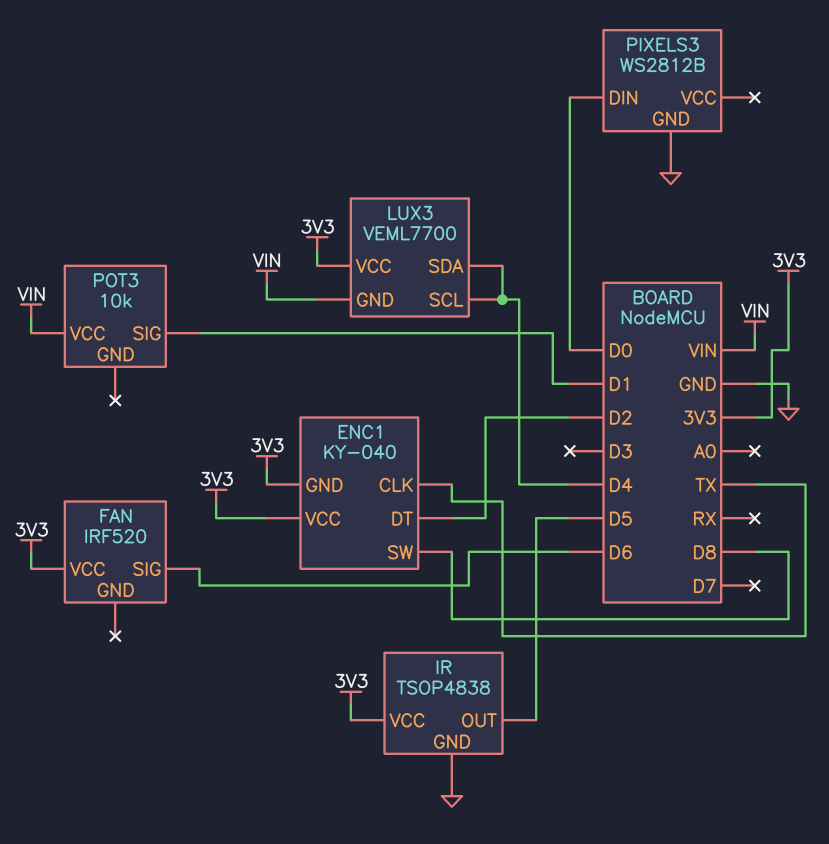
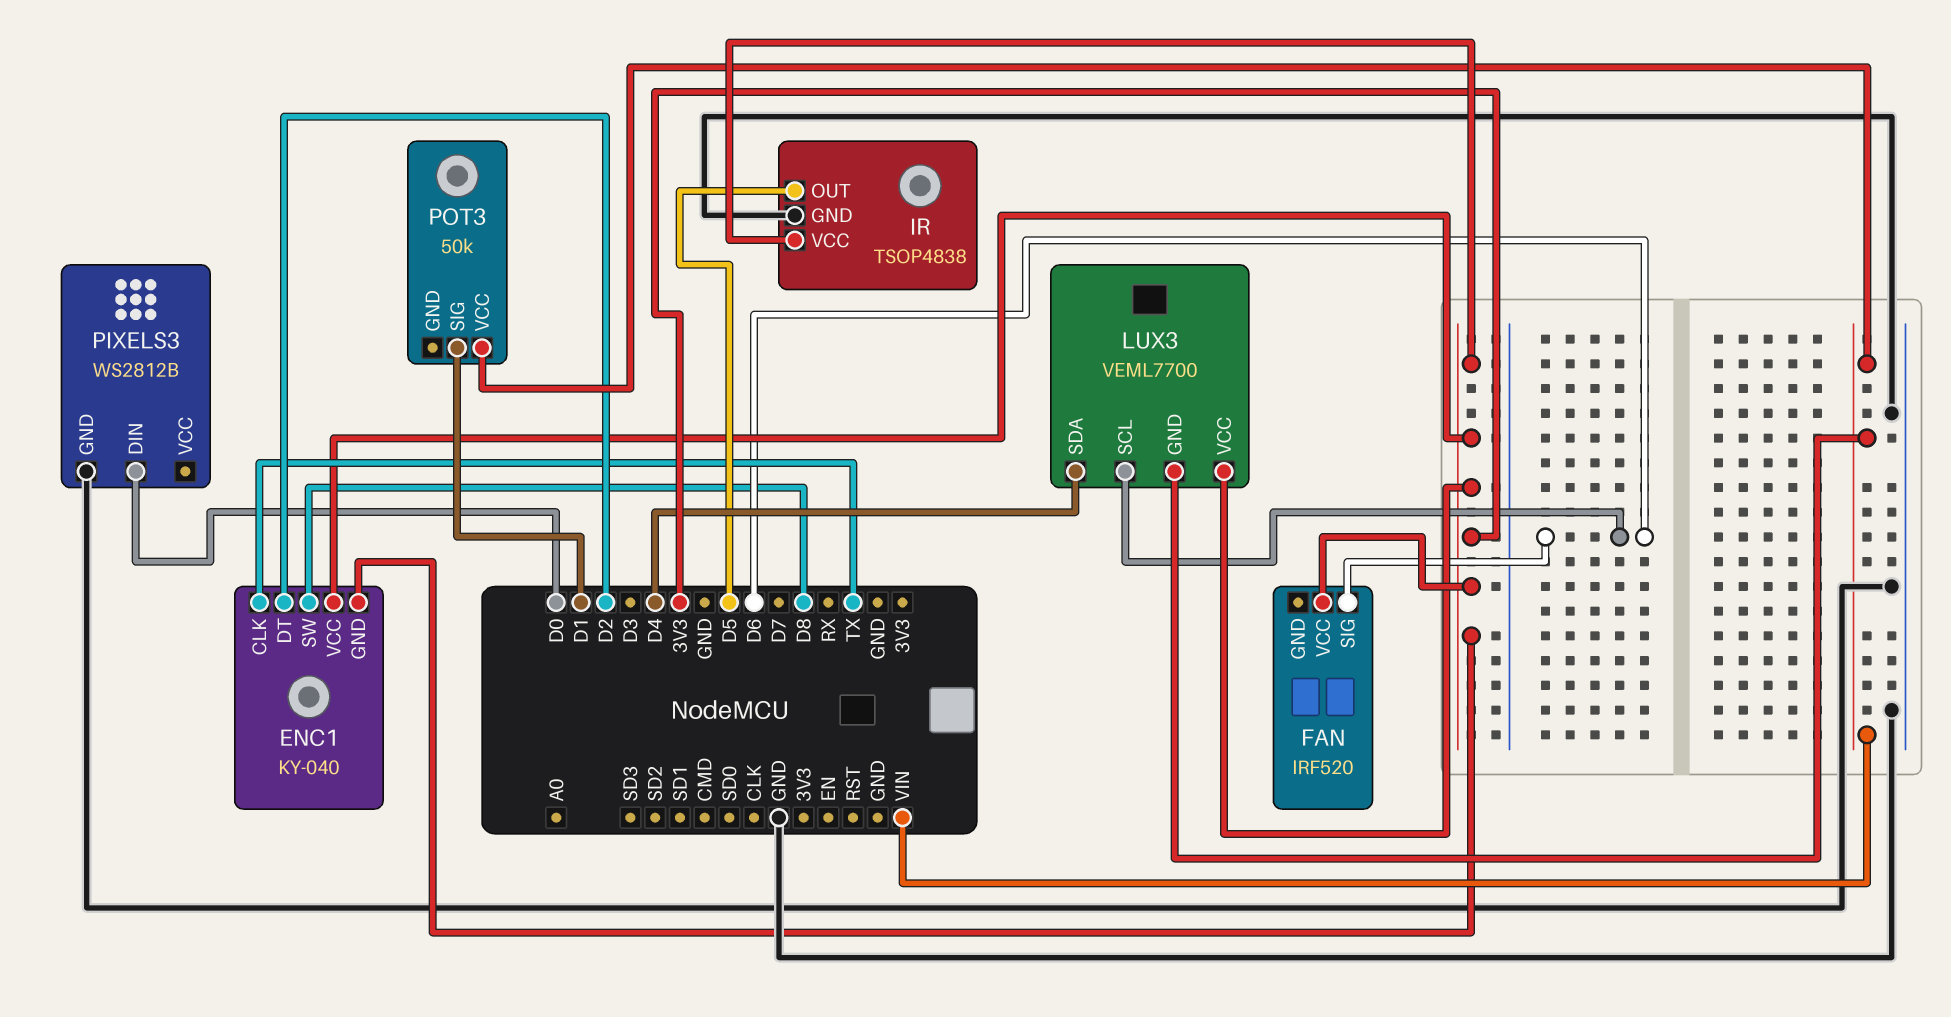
LUX3 pin SCL: D4 -> D6
POT3: 10k -> 50k

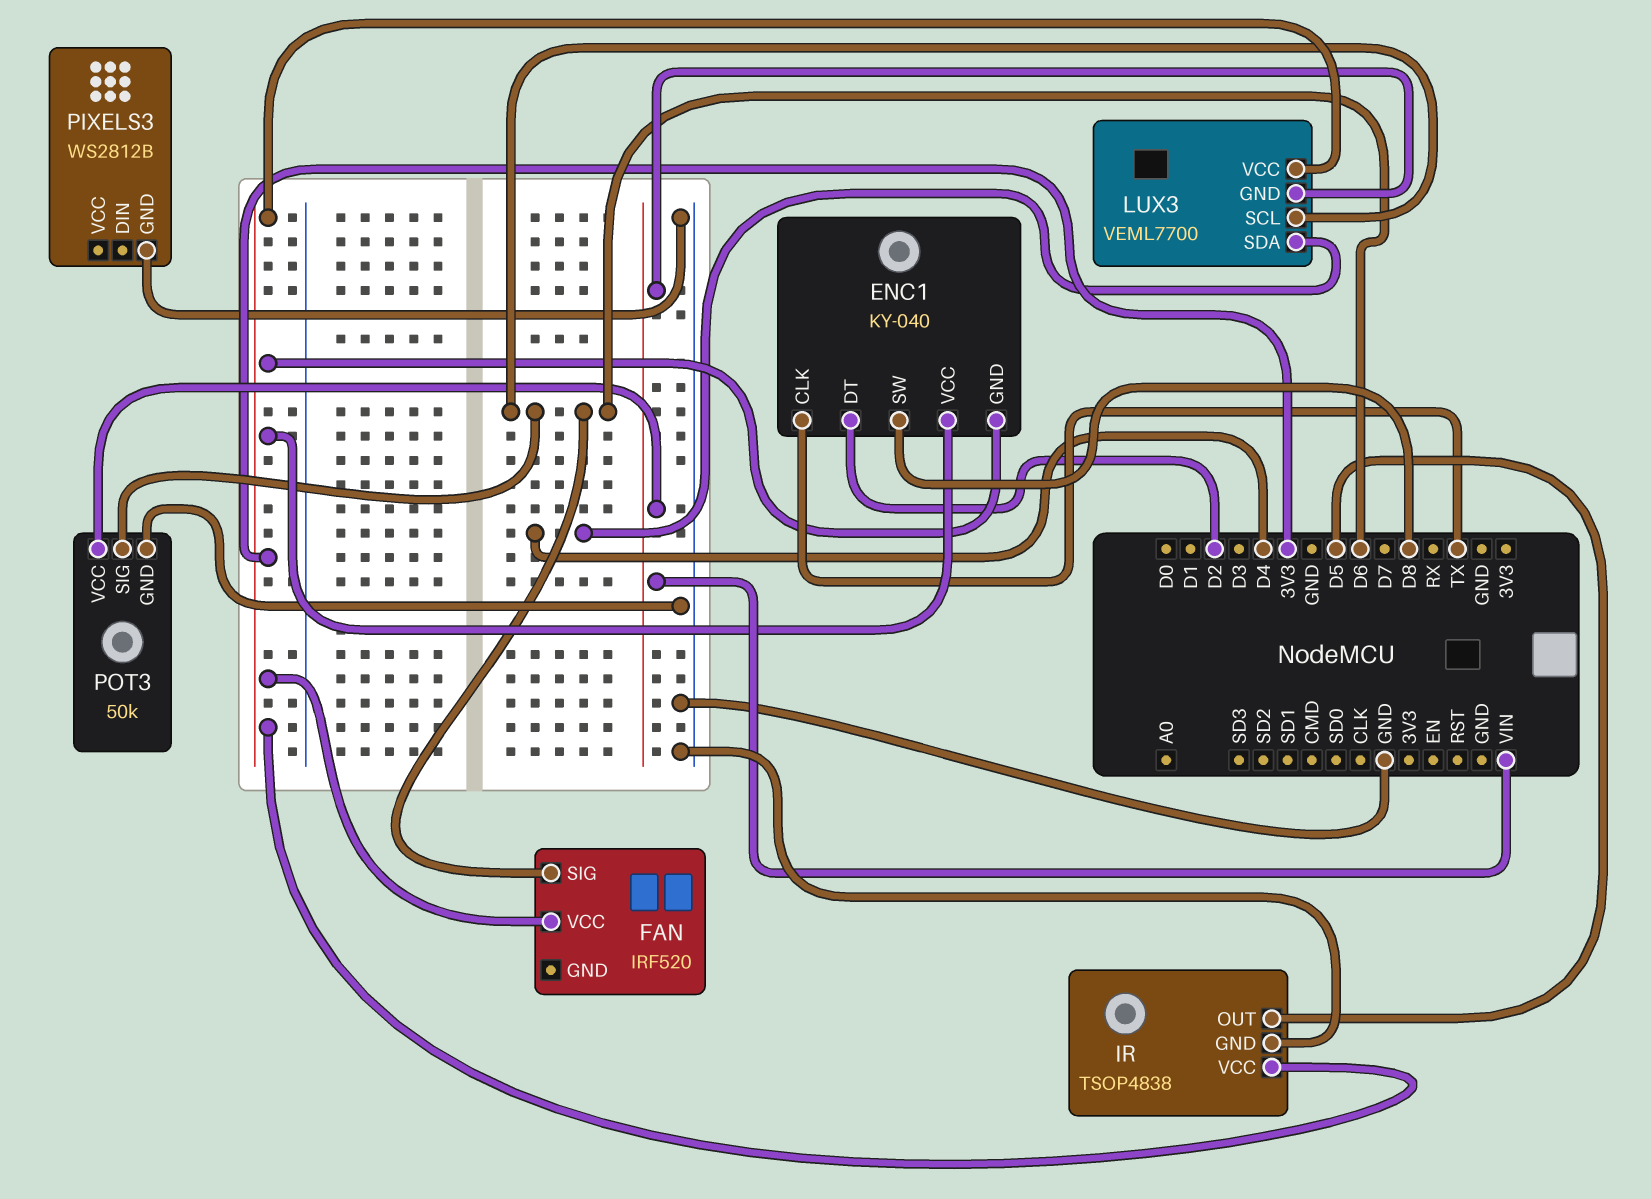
PIXELS3 pin DIN: D0 -> none
POT3 pin GND: none -> GND
POT3 pin SIG: D1 -> D6

